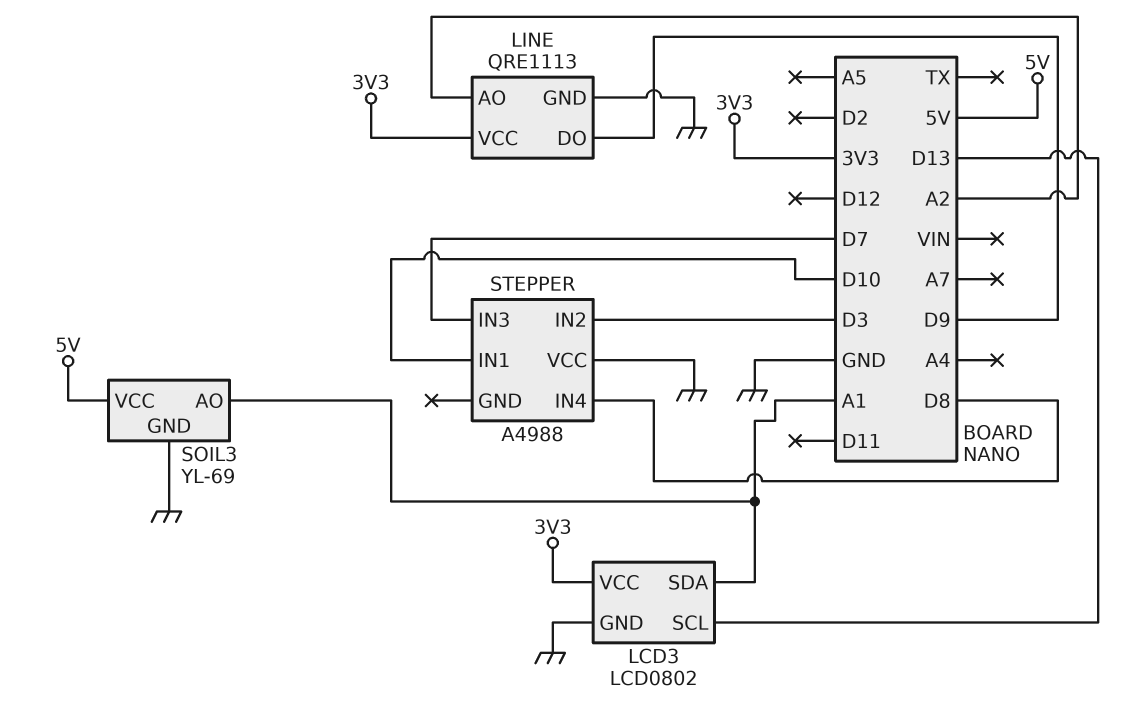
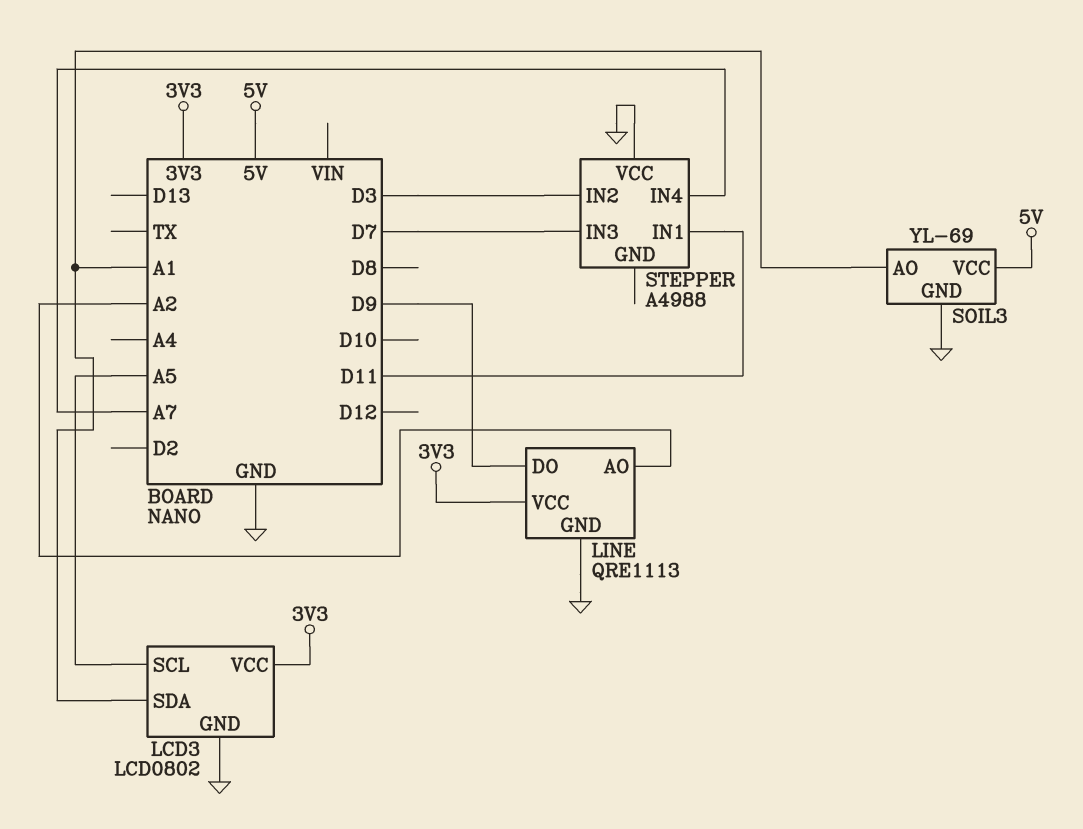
LCD3 pin SCL: D13 -> A5
STEPPER pin IN1: D10 -> D11
STEPPER pin IN4: D8 -> A7

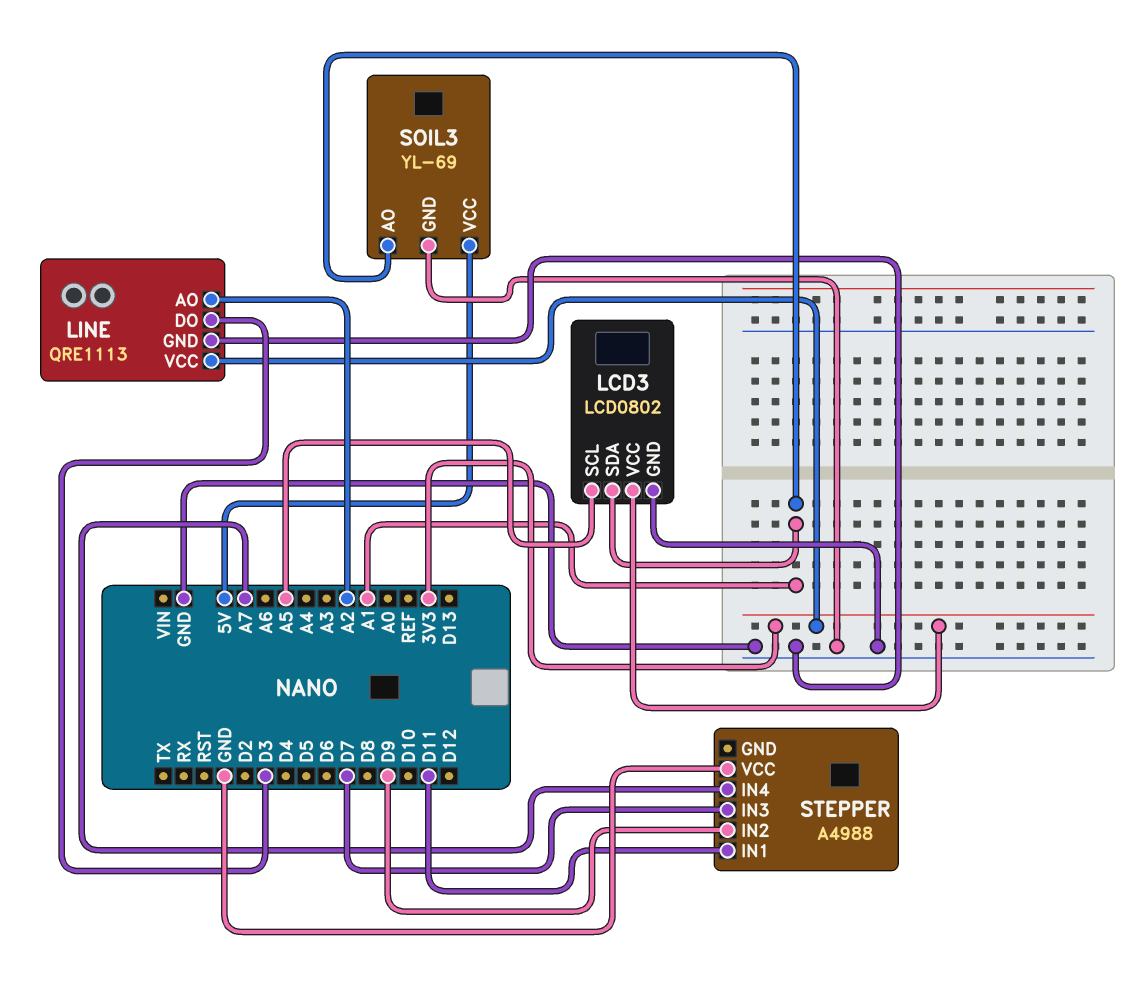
LINE pin DO: D9 -> D3
STEPPER pin IN2: D3 -> D9

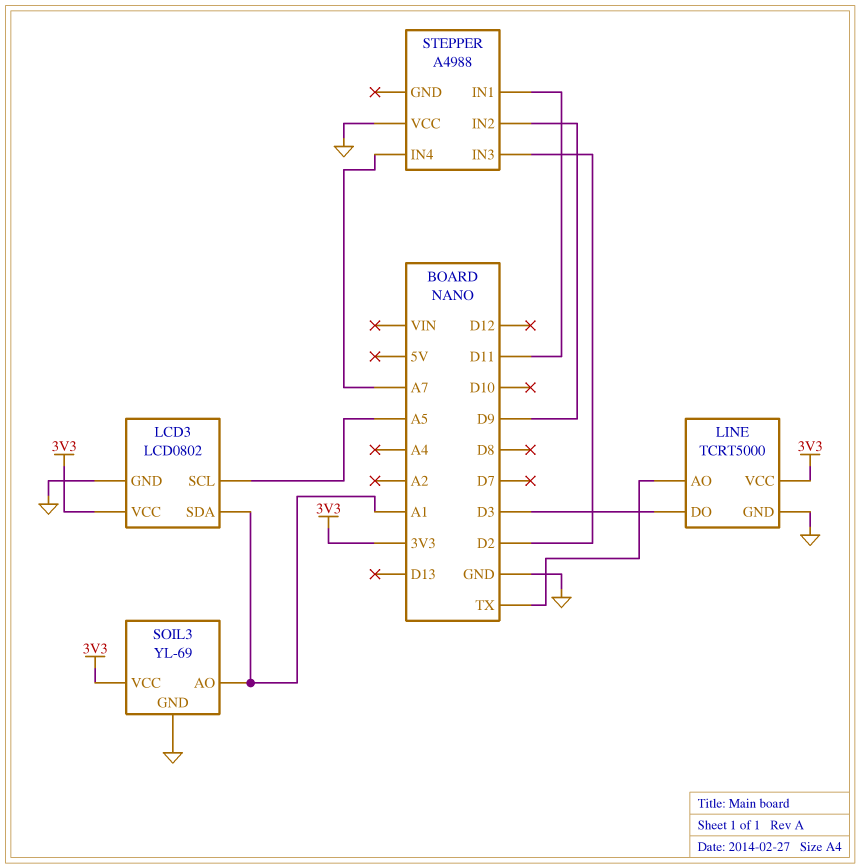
LINE: QRE1113 -> TCRT5000
LINE pin AO: A2 -> TX
SOIL3 pin VCC: 5V -> 3V3
STEPPER pin IN3: D7 -> D2

